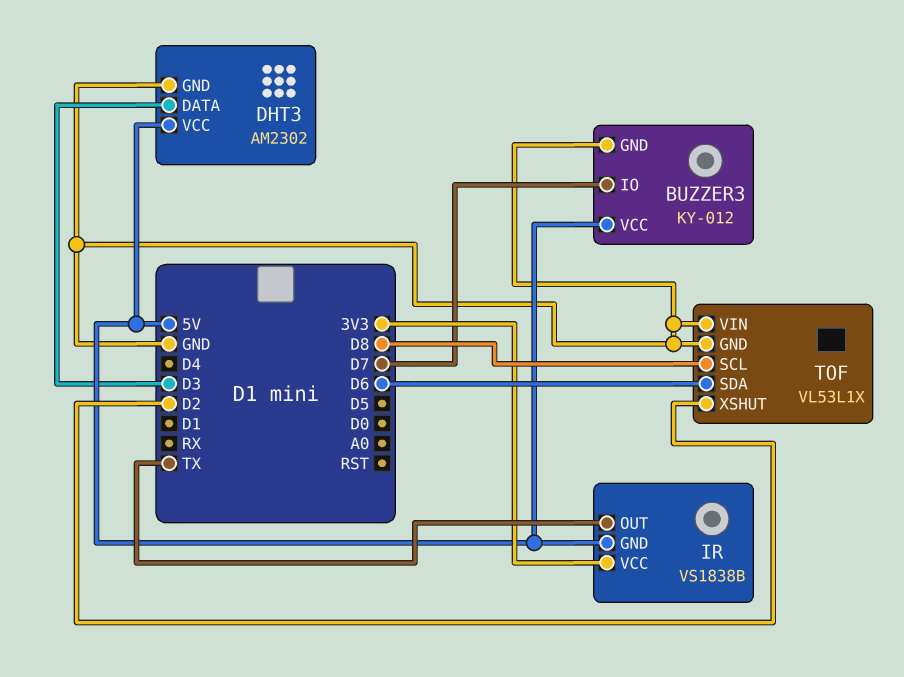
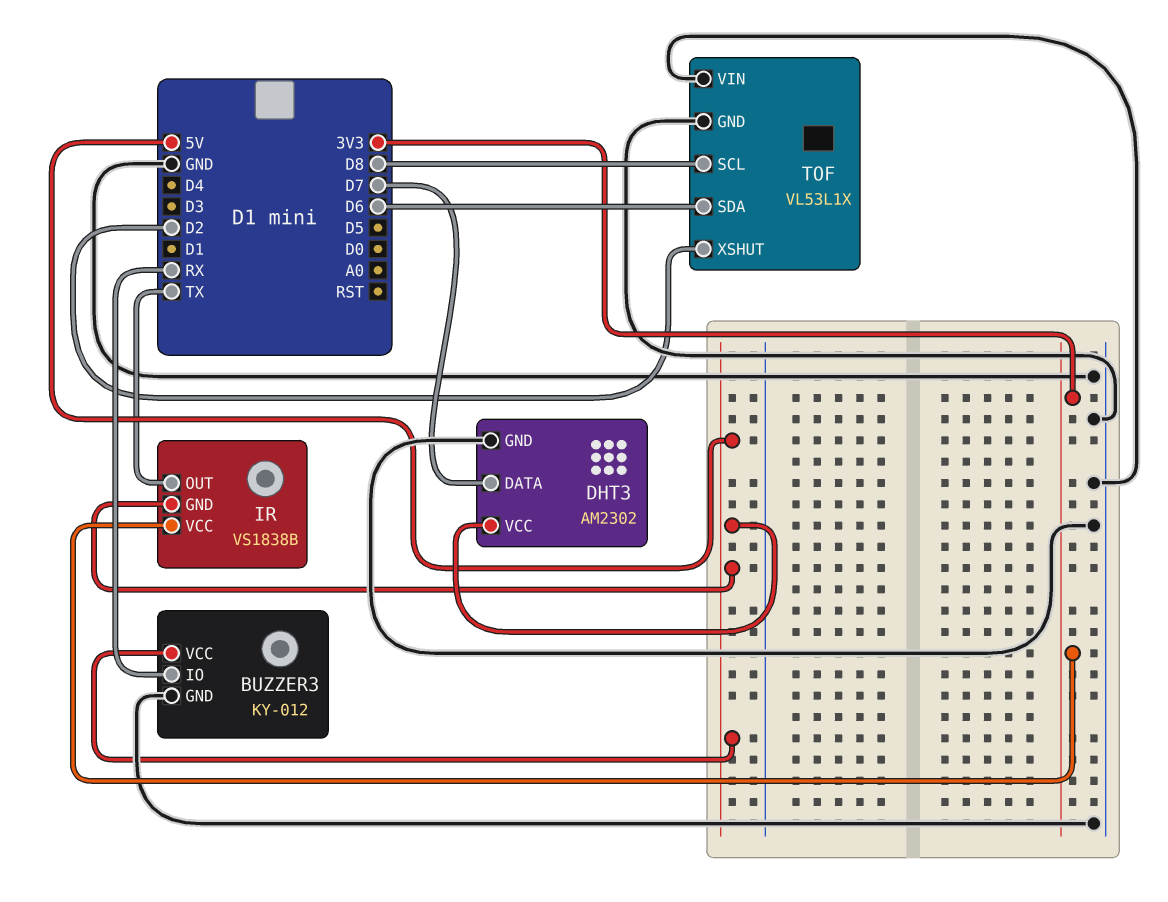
BUZZER3 pin IO: D7 -> RX
DHT3 pin DATA: D3 -> D7

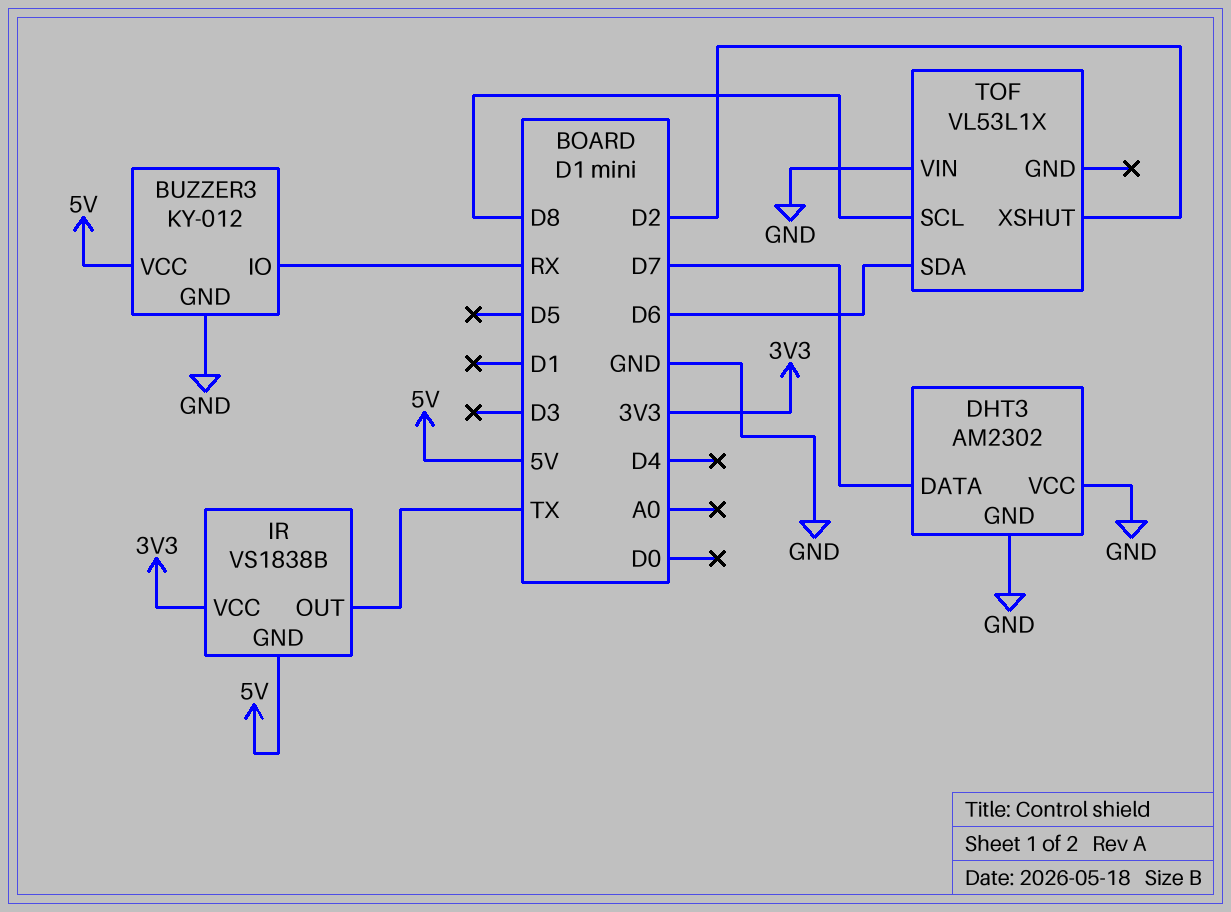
DHT3 pin VCC: 5V -> GND
TOF pin GND: GND -> none

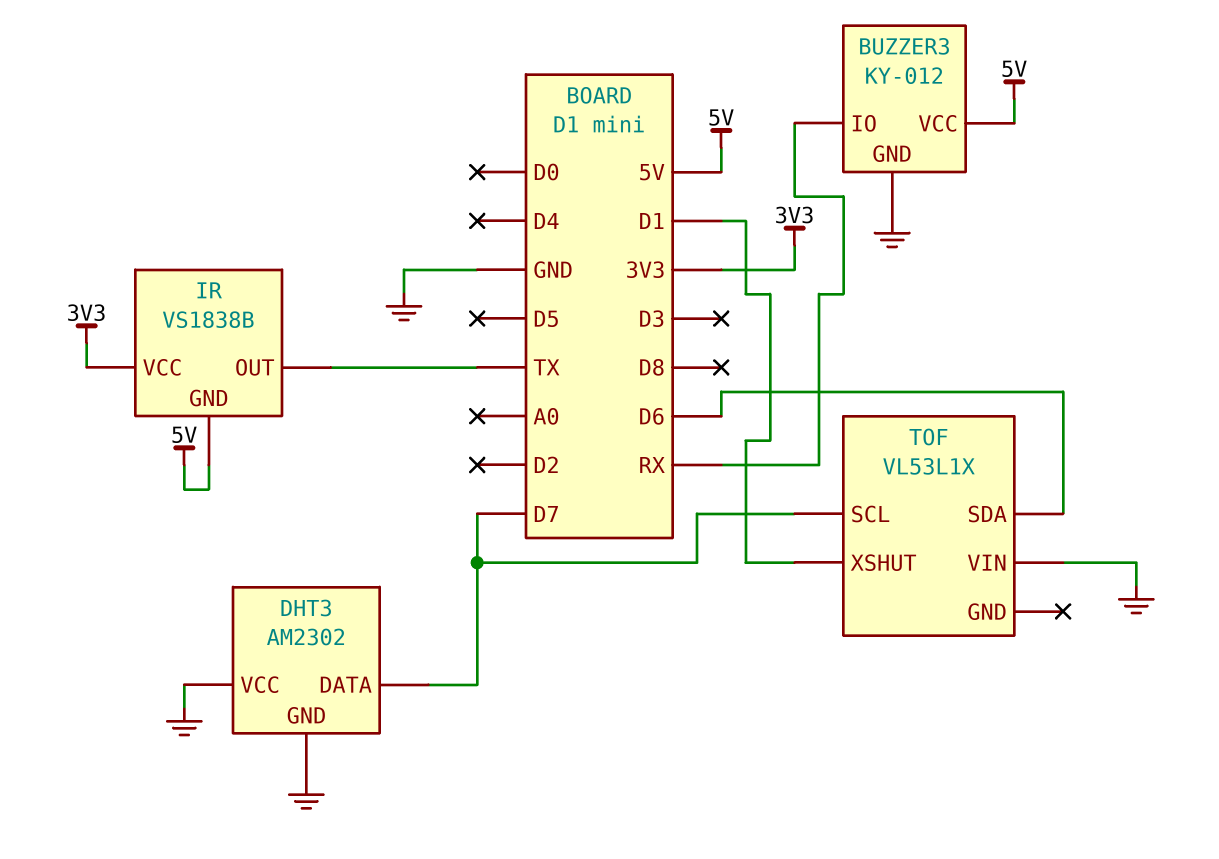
TOF pin SCL: D8 -> D7
TOF pin XSHUT: D2 -> D1

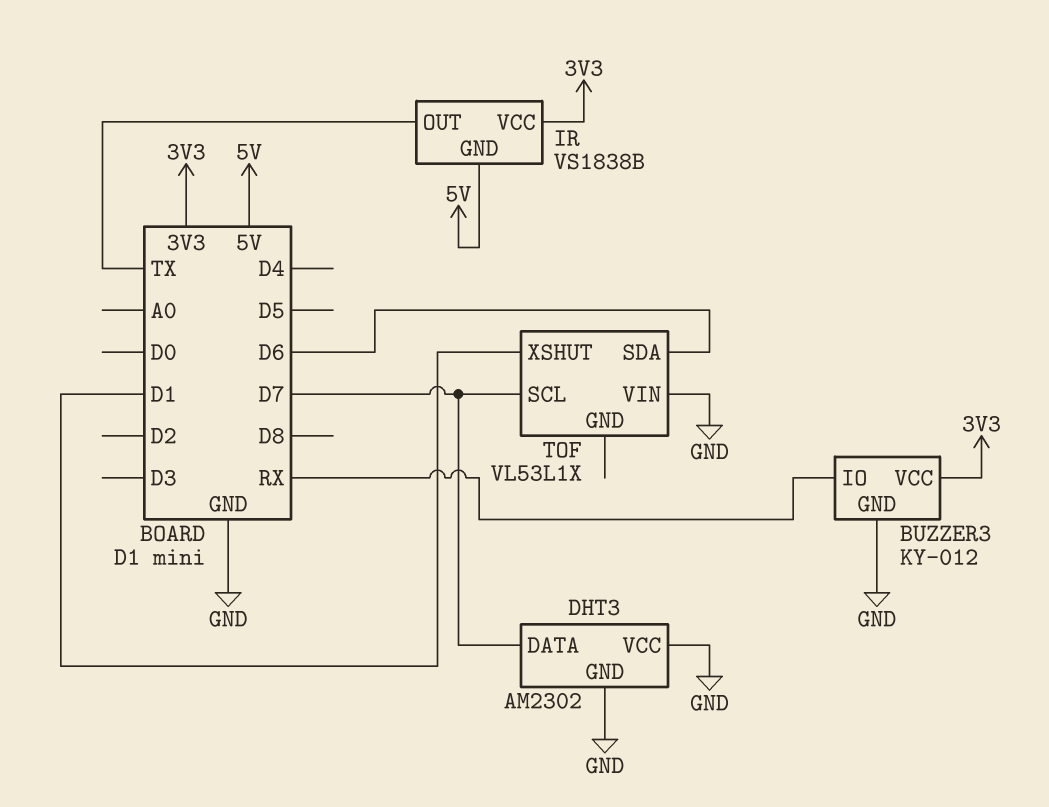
BUZZER3 pin VCC: 5V -> 3V3

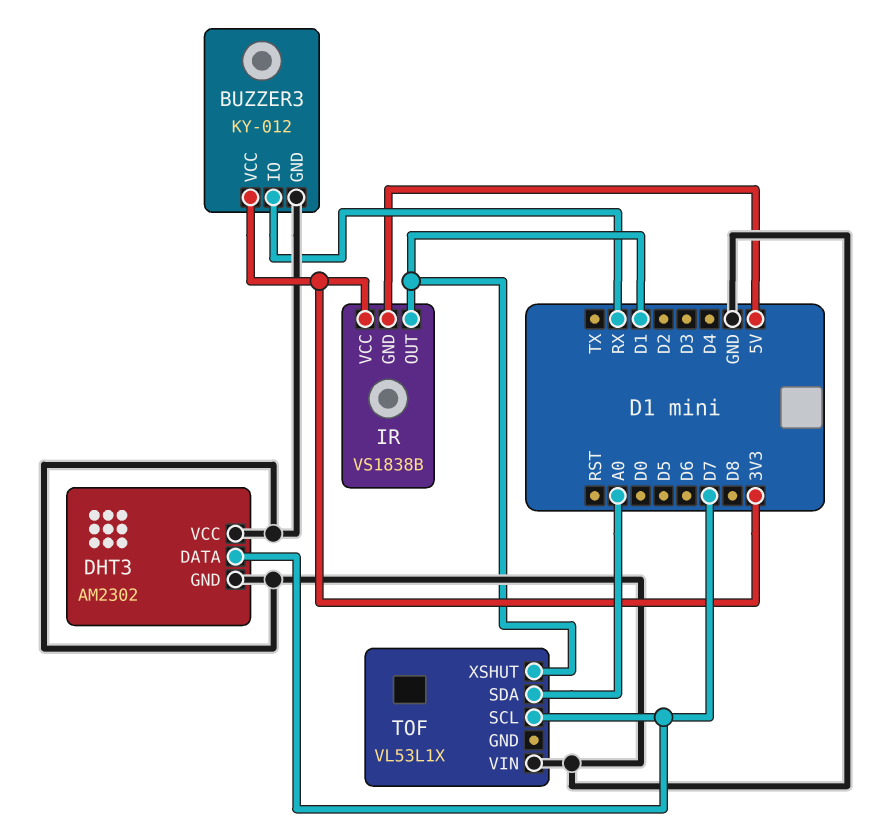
IR pin OUT: TX -> D1
TOF pin SDA: D6 -> A0

